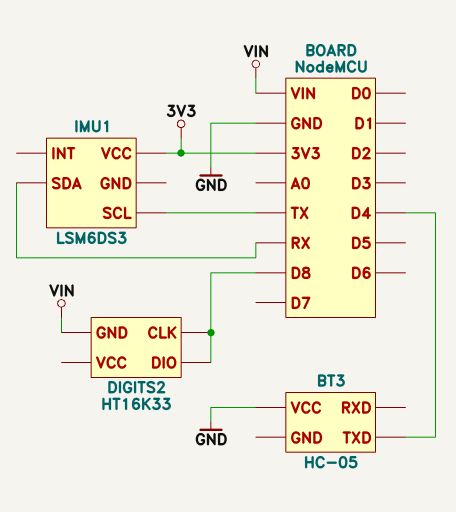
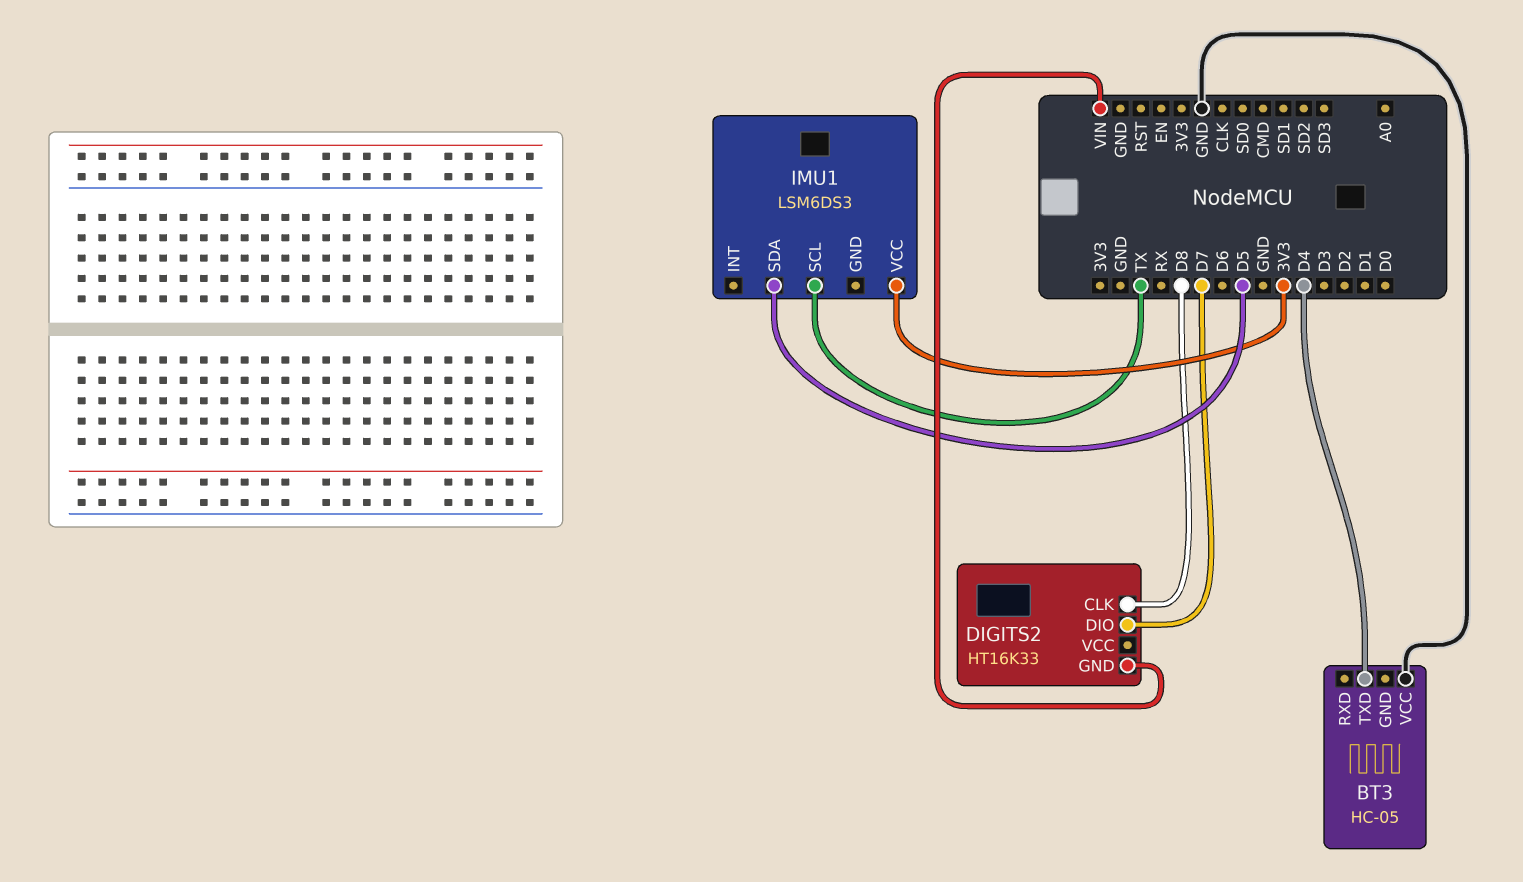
DIGITS2 pin DIO: D8 -> D7
IMU1 pin SDA: RX -> D5

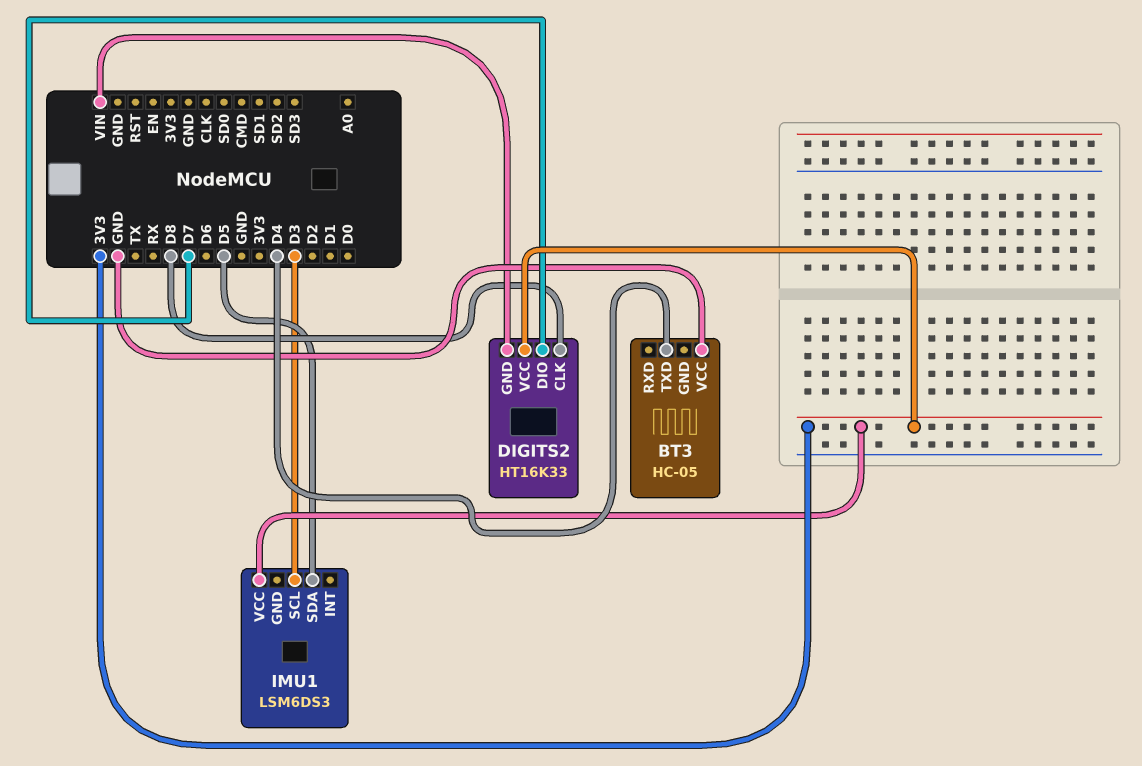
DIGITS2 pin VCC: none -> 3V3
IMU1 pin SCL: TX -> D3

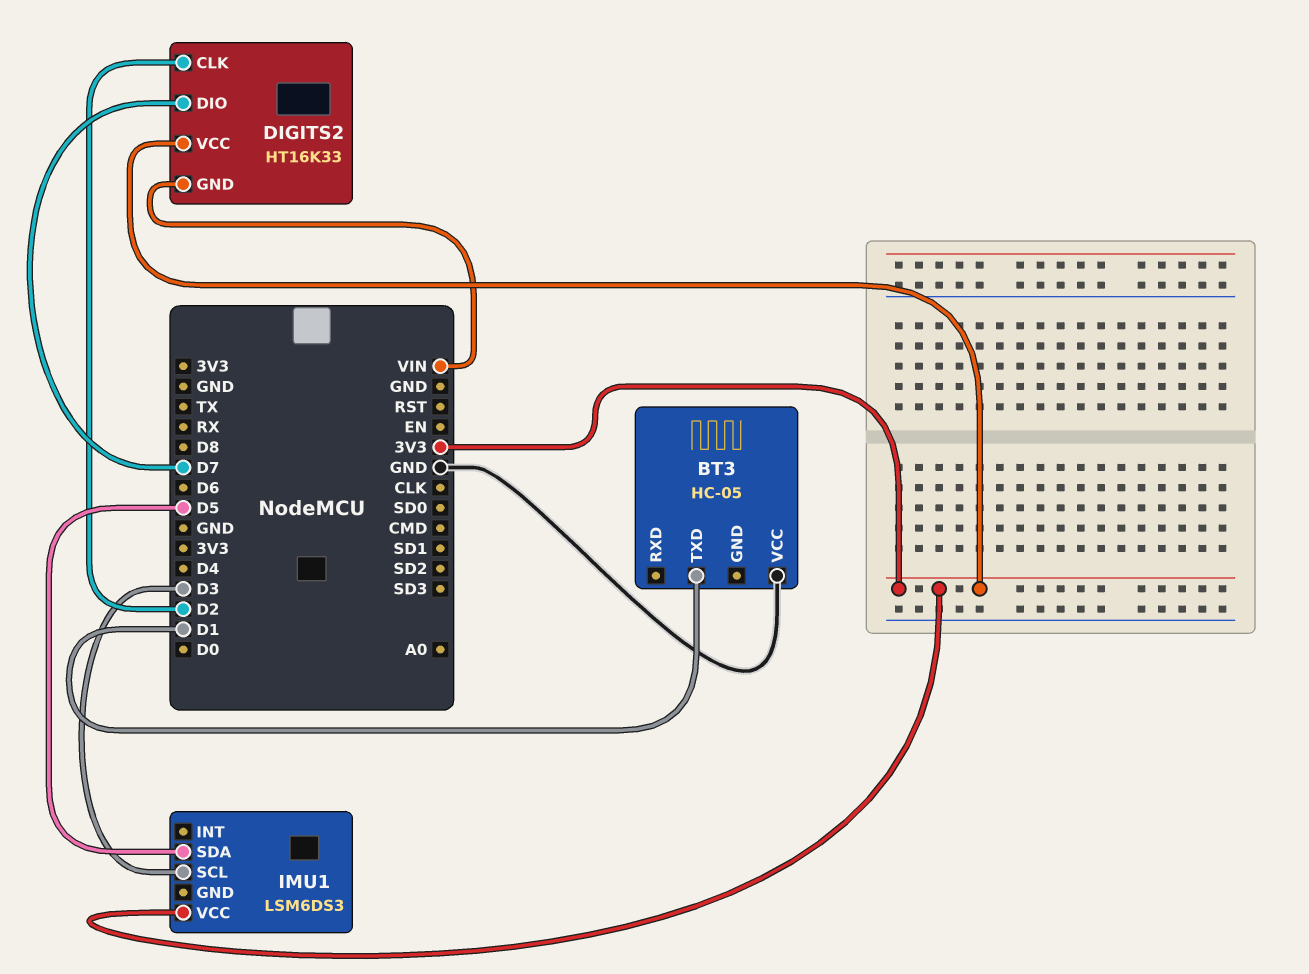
BT3 pin TXD: D4 -> D1
DIGITS2 pin CLK: D8 -> D2

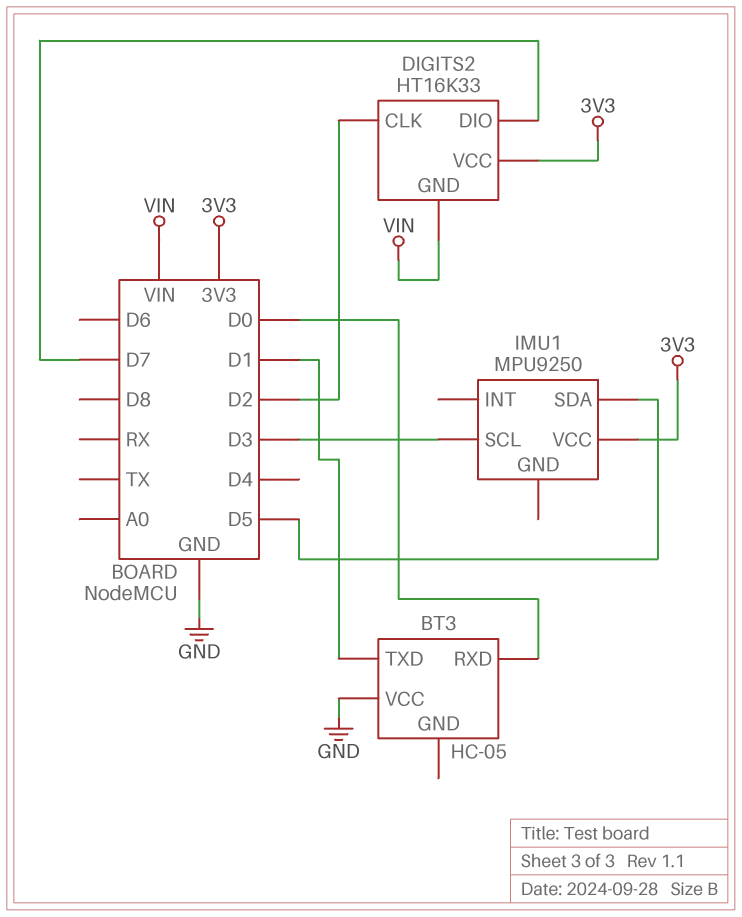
BT3 pin RXD: none -> D0
IMU1: LSM6DS3 -> MPU9250

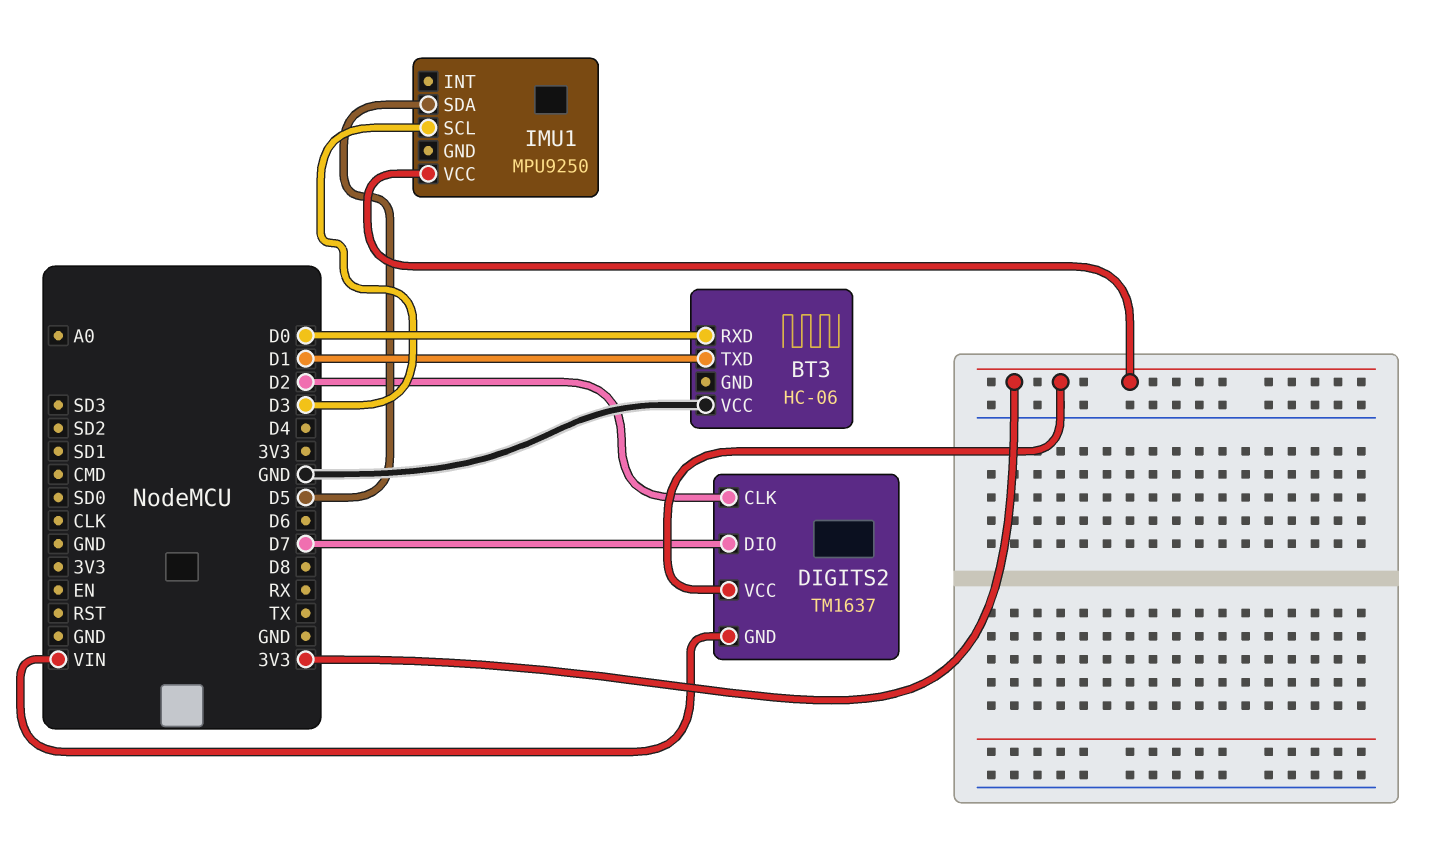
BT3: HC-05 -> HC-06
DIGITS2: HT16K33 -> TM1637

